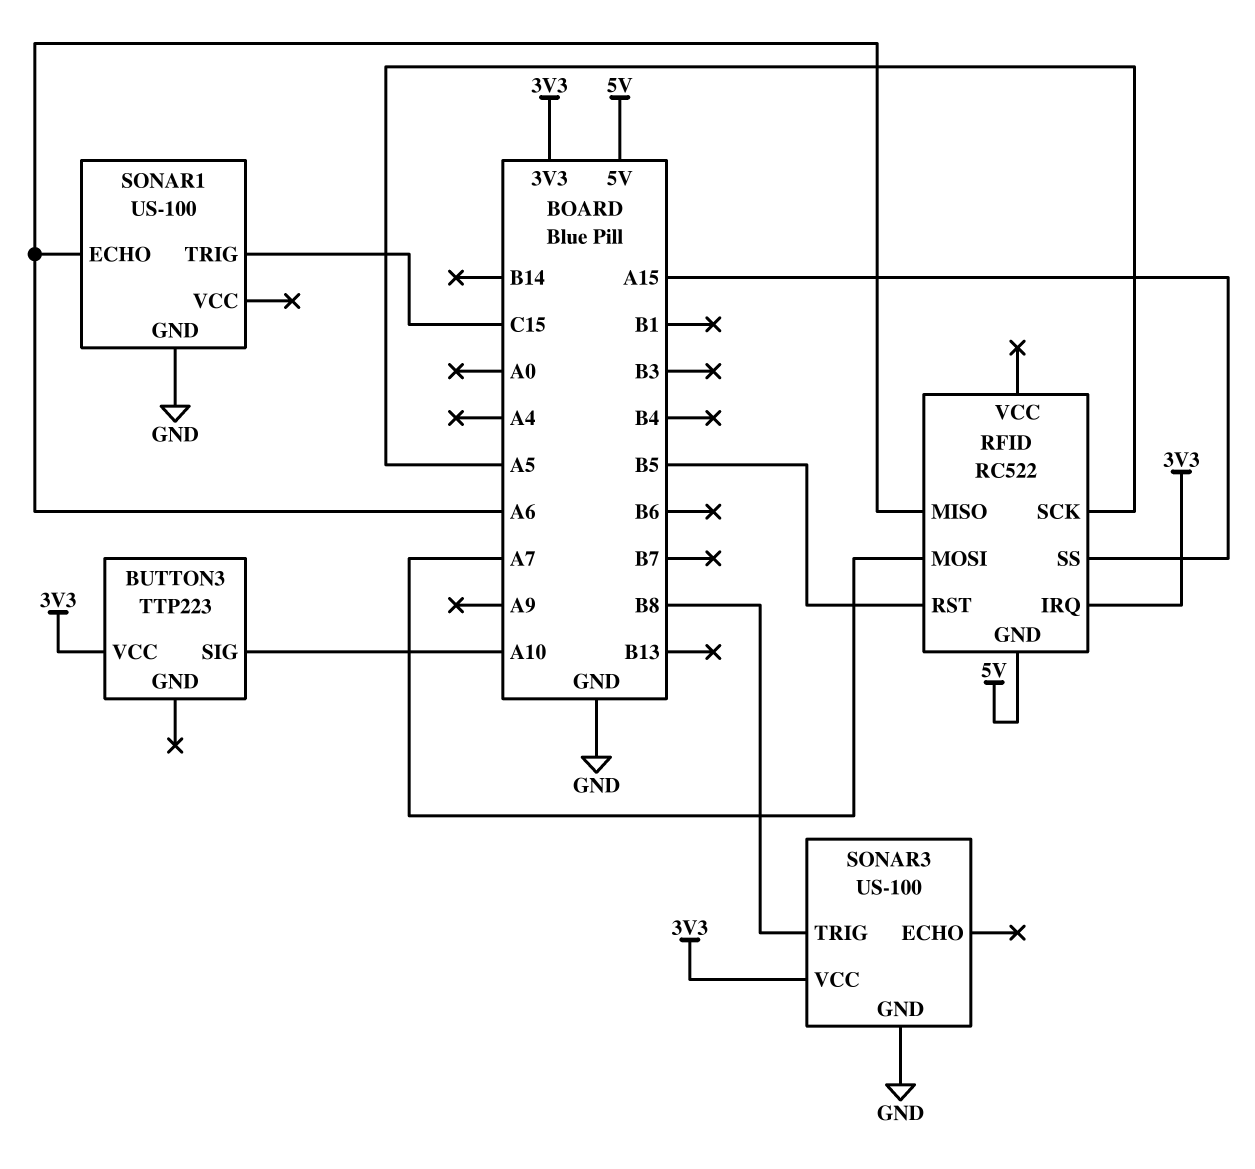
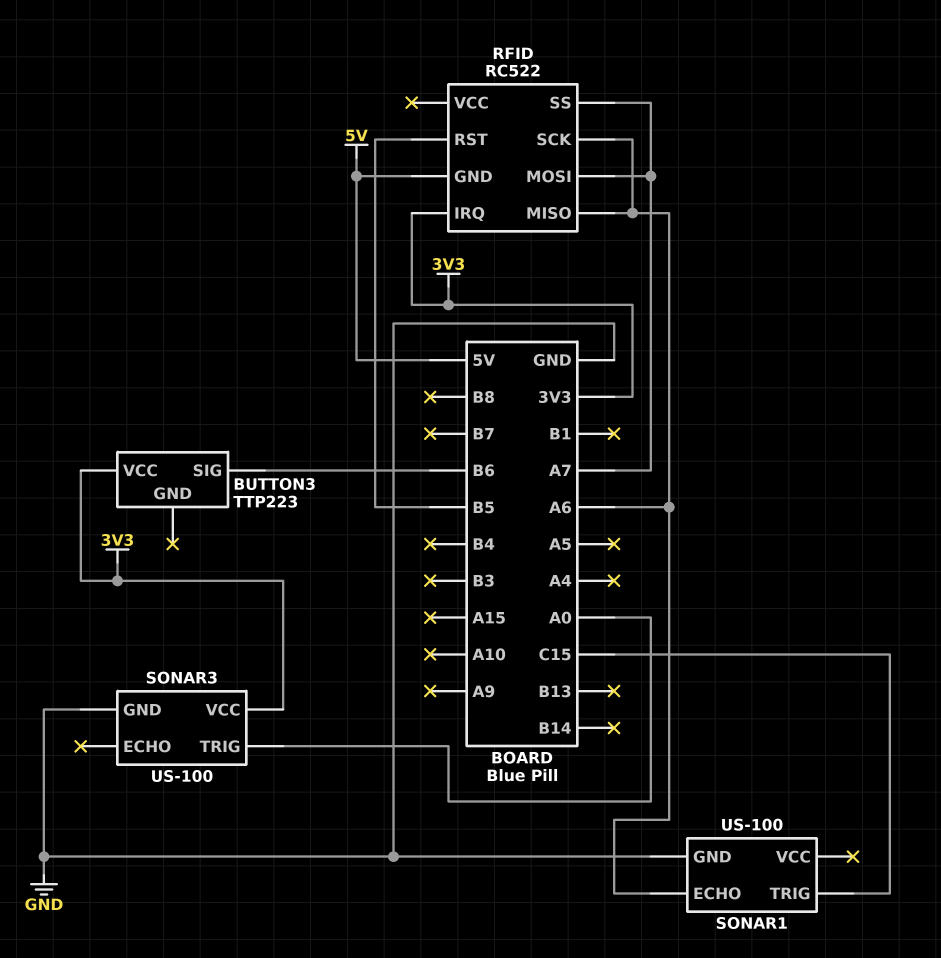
BUTTON3 pin SIG: A10 -> B6
RFID pin SCK: A5 -> A6
RFID pin SS: A15 -> A7
SONAR3 pin TRIG: B8 -> A0

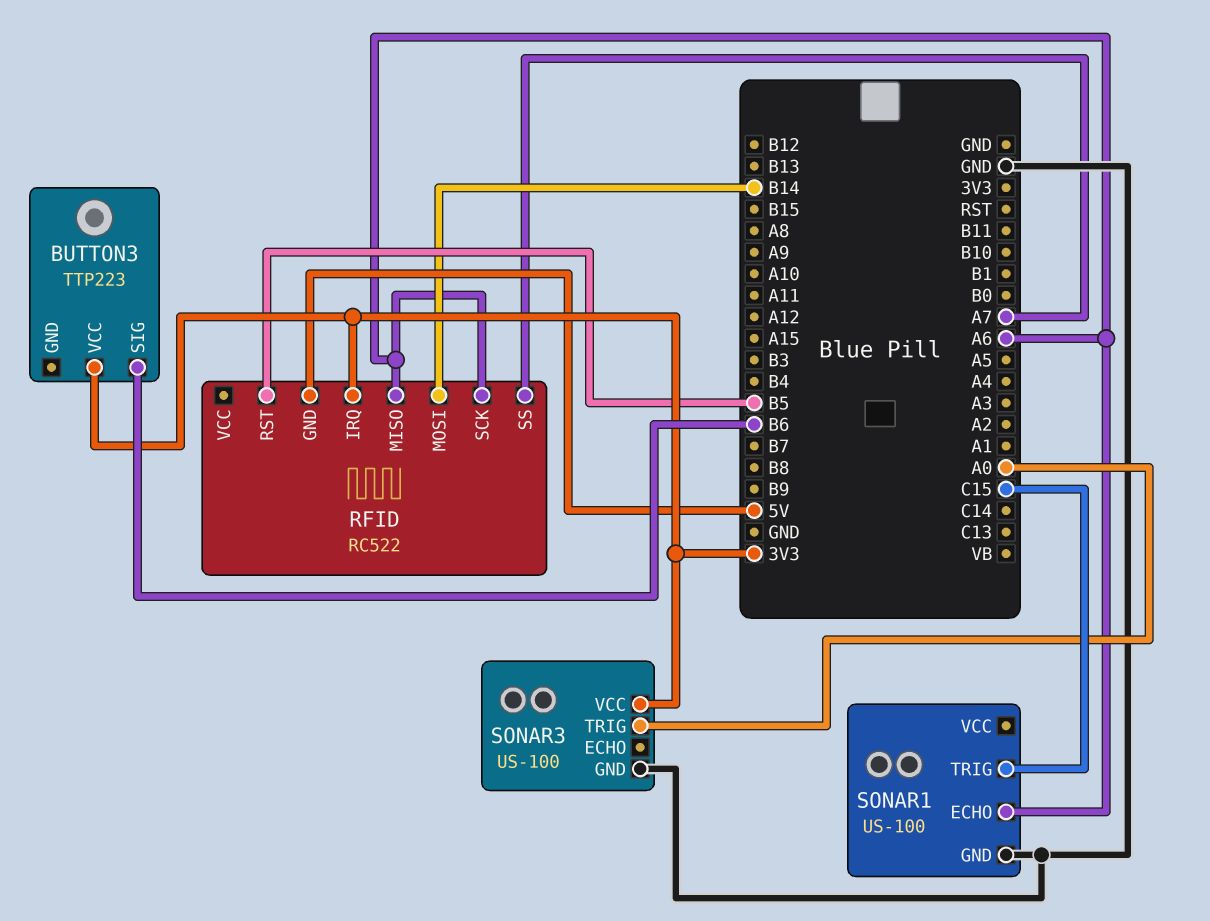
RFID pin MOSI: A7 -> B14

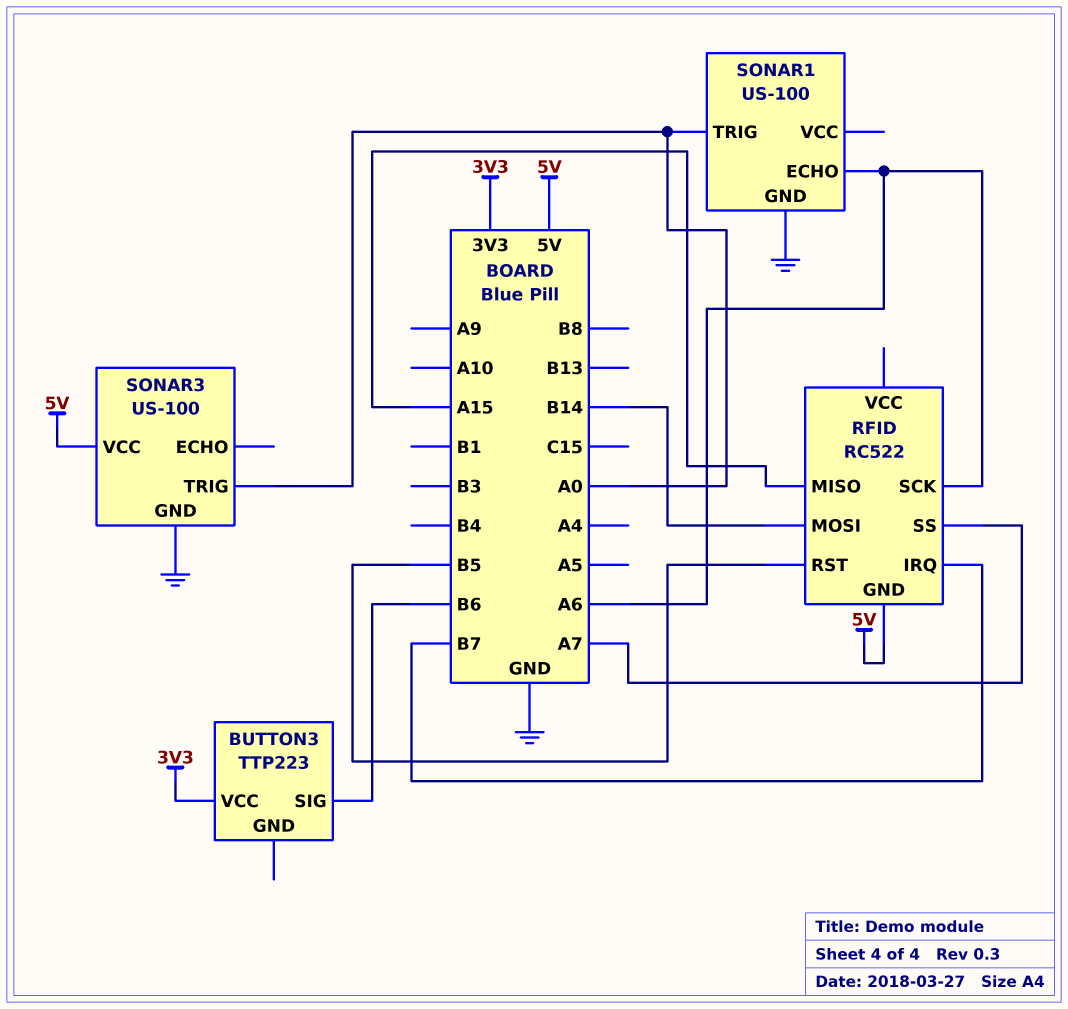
RFID pin IRQ: 3V3 -> B7
RFID pin MISO: A6 -> A15
SONAR1 pin TRIG: C15 -> A0
SONAR3 pin VCC: 3V3 -> 5V

